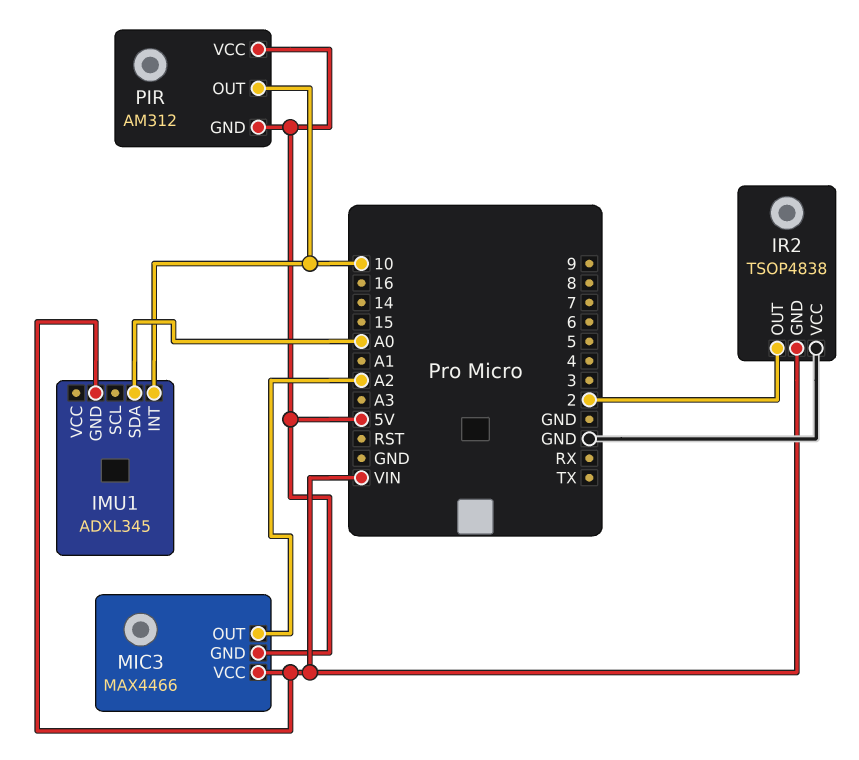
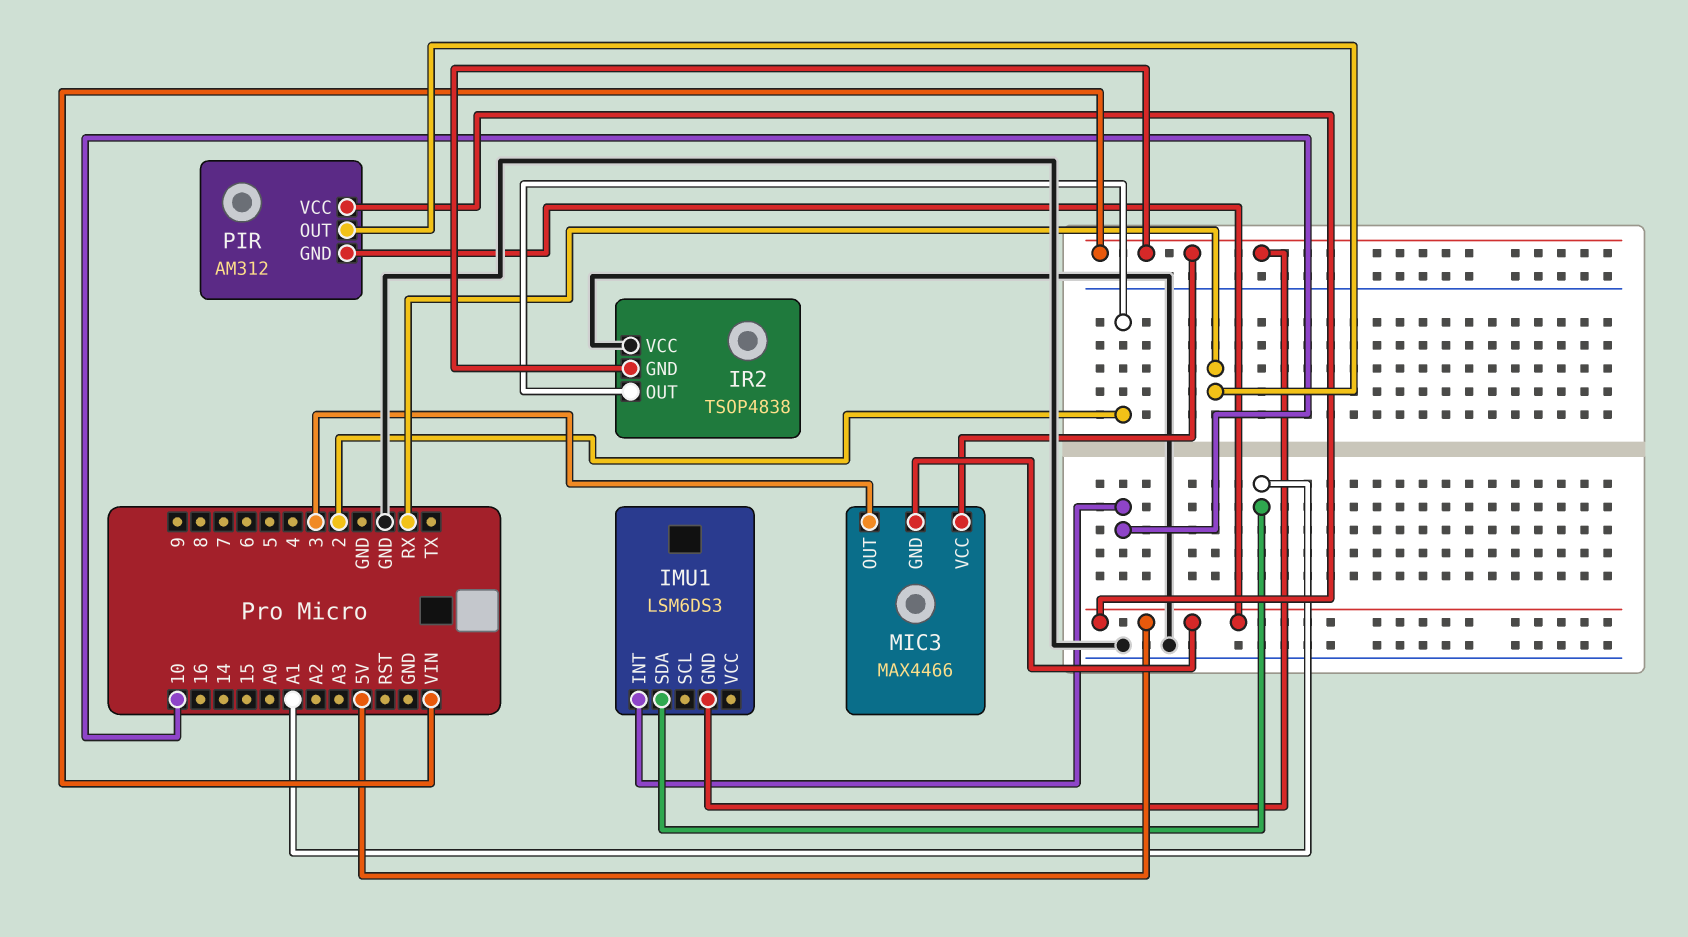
IMU1: ADXL345 -> LSM6DS3
IMU1 pin SDA: A0 -> A1
MIC3 pin OUT: A2 -> 3
PIR pin OUT: 10 -> RX

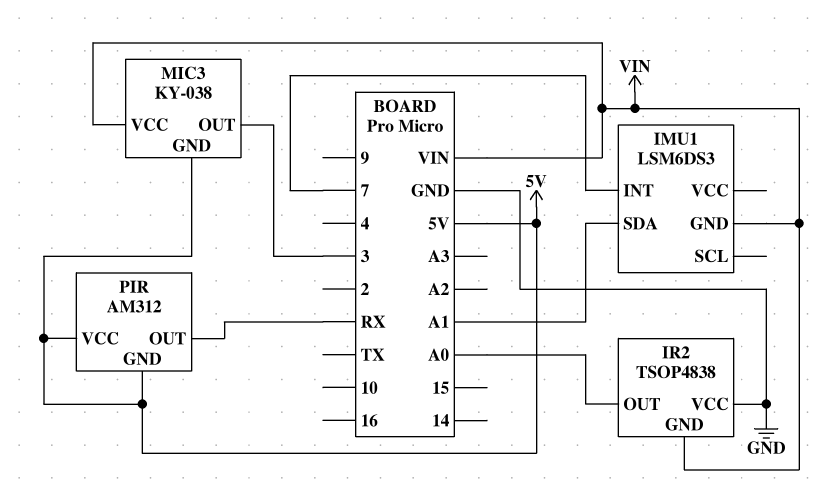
IMU1 pin INT: 10 -> 7
IR2 pin OUT: 2 -> A0
MIC3: MAX4466 -> KY-038

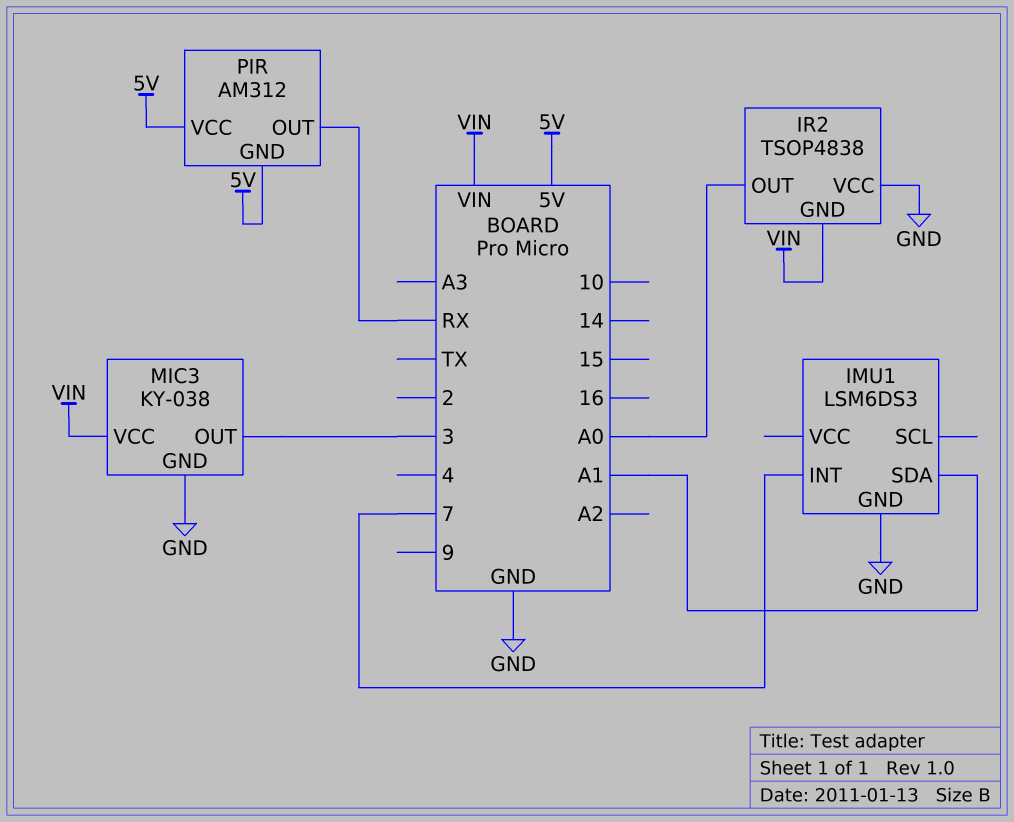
IMU1 pin GND: VIN -> GND
MIC3 pin GND: 5V -> GND

